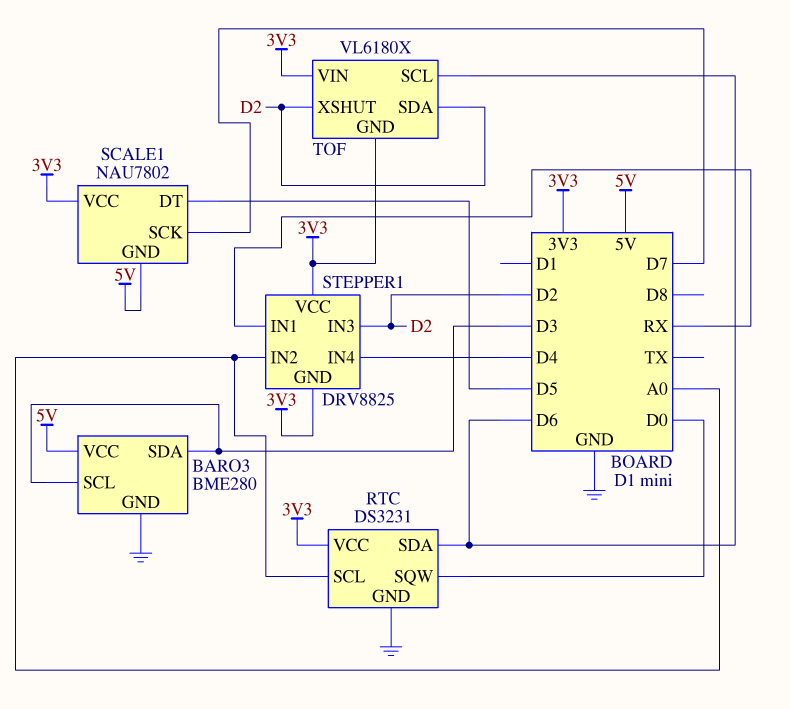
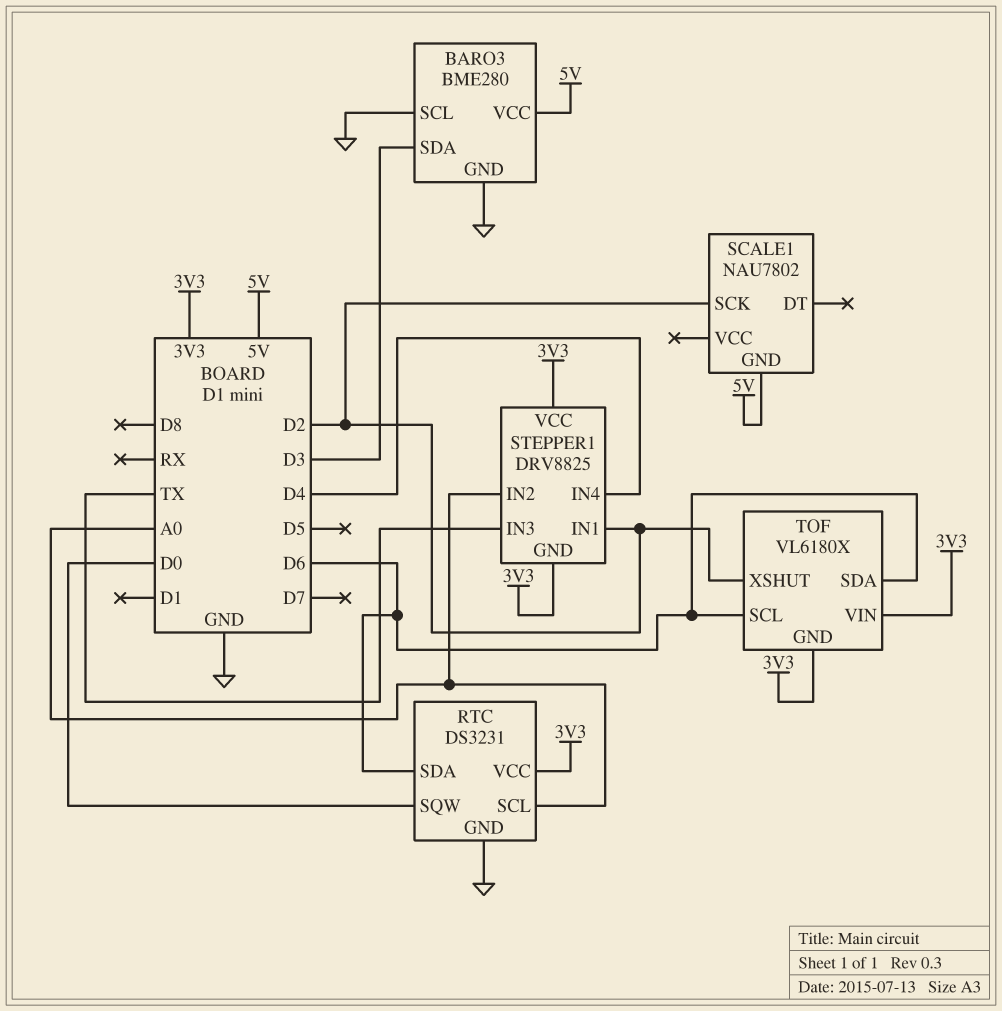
BARO3 pin SCL: D3 -> GND
SCALE1 pin DT: D5 -> none
SCALE1 pin SCK: D7 -> D2
SCALE1 pin VCC: 3V3 -> none
STEPPER1 pin IN1: RX -> D2
STEPPER1 pin IN3: D2 -> TX
TOF pin SDA: D2 -> D6

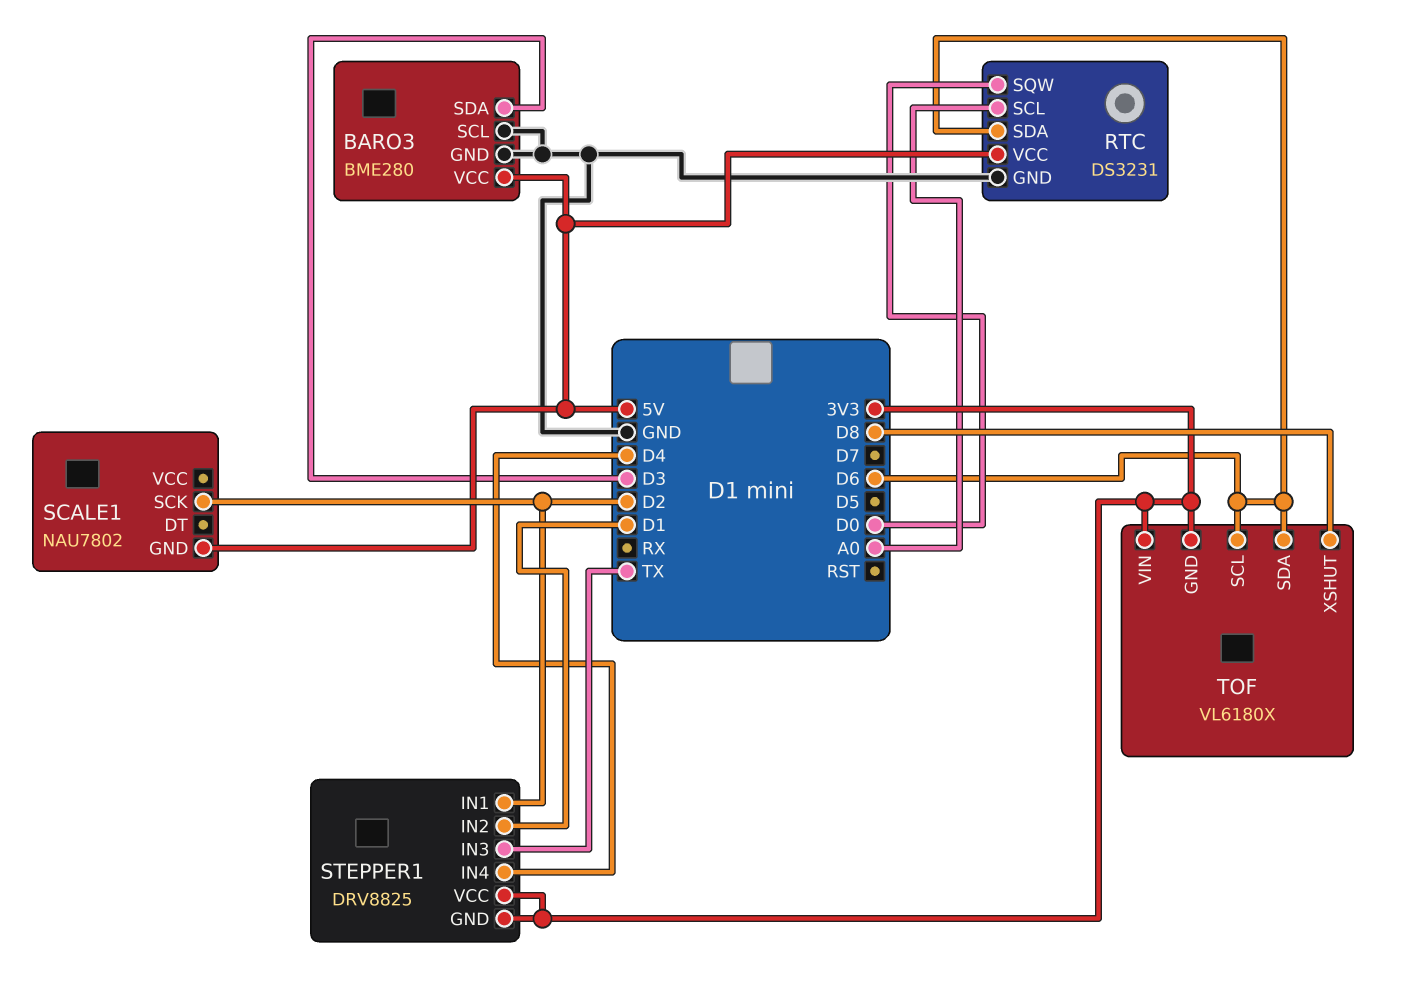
RTC pin VCC: 3V3 -> 5V
STEPPER1 pin IN2: A0 -> D1
TOF pin XSHUT: D2 -> D8

